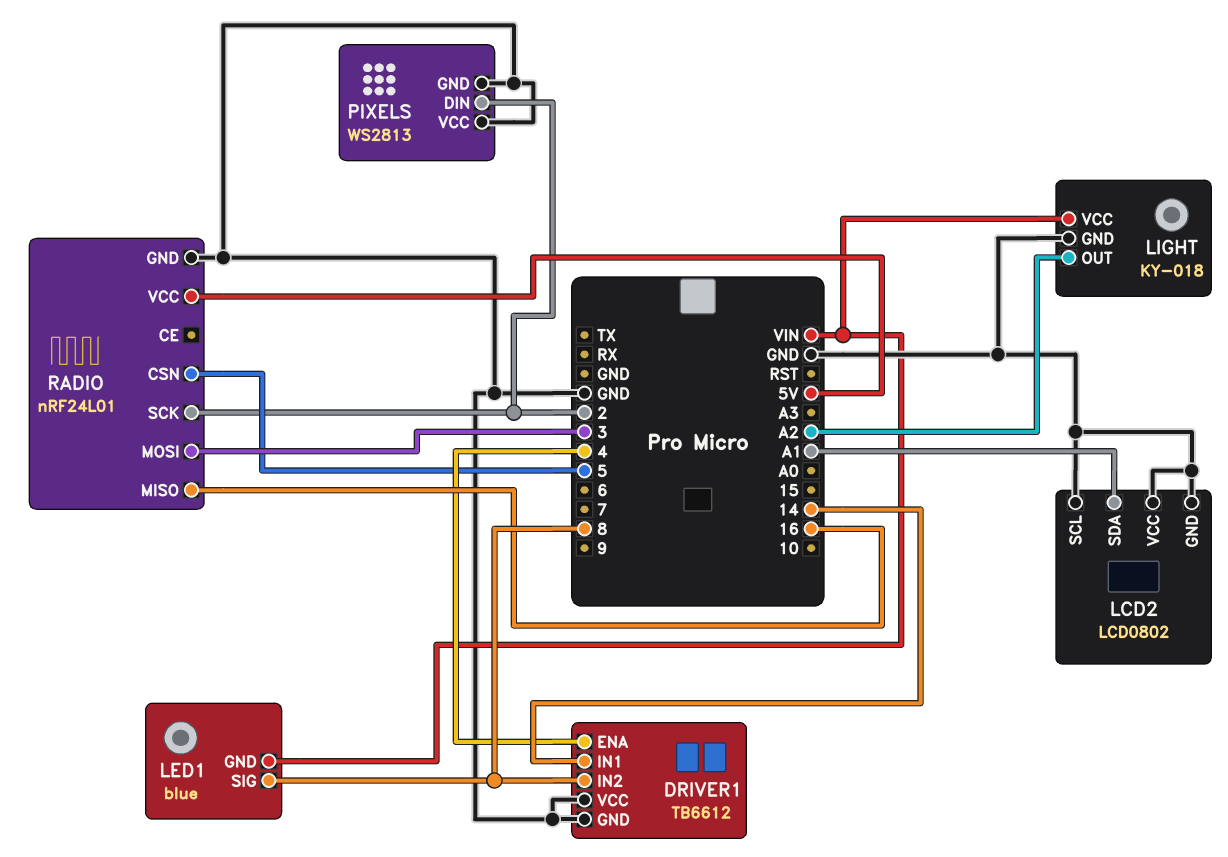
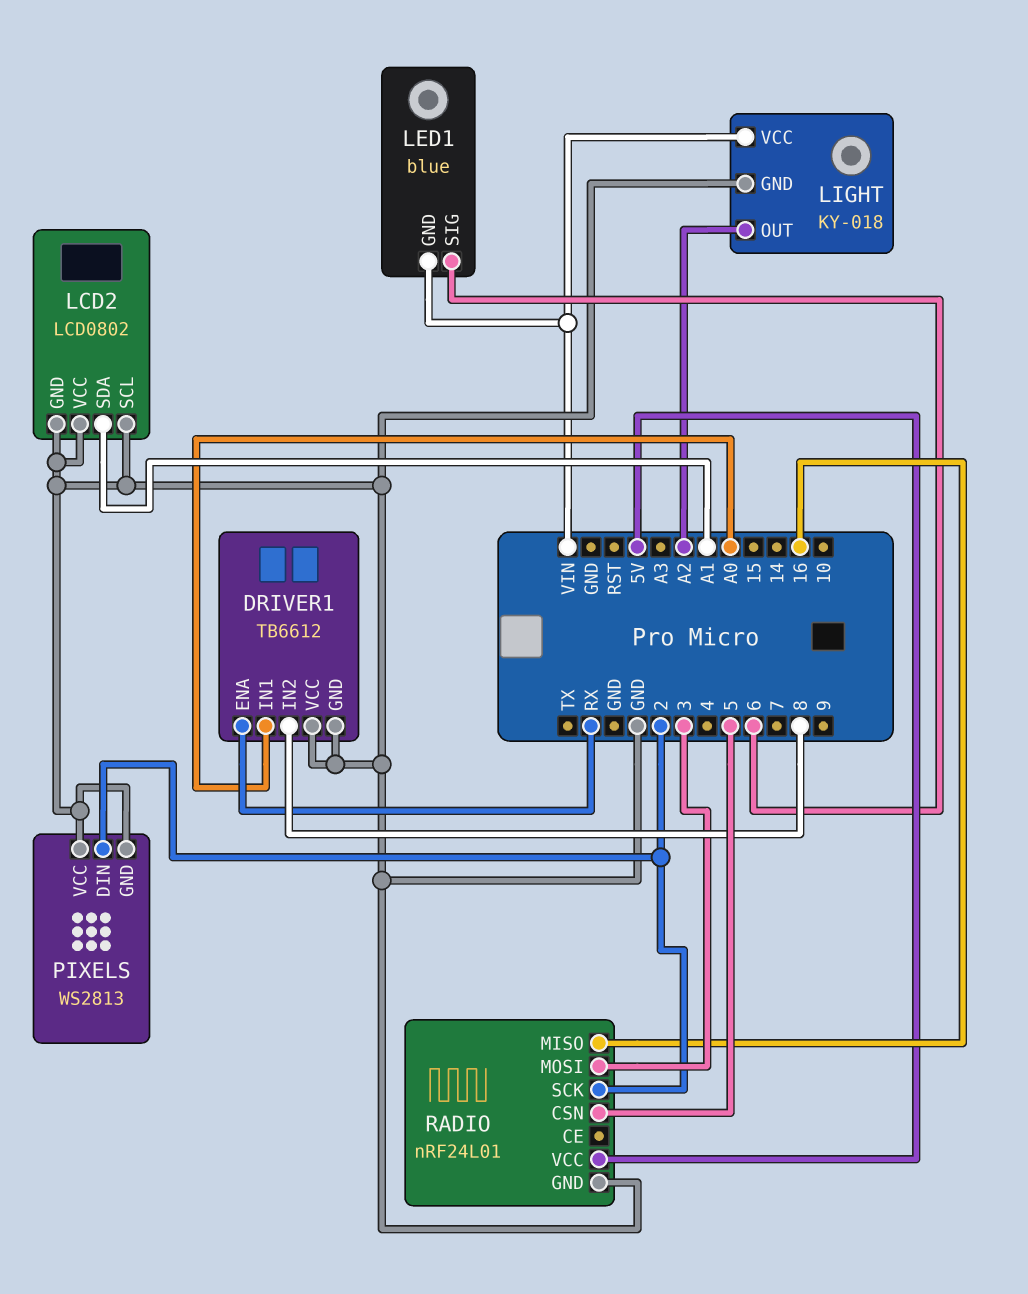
DRIVER1 pin ENA: 4 -> RX
DRIVER1 pin IN1: 14 -> A0
LED1 pin SIG: 8 -> 6

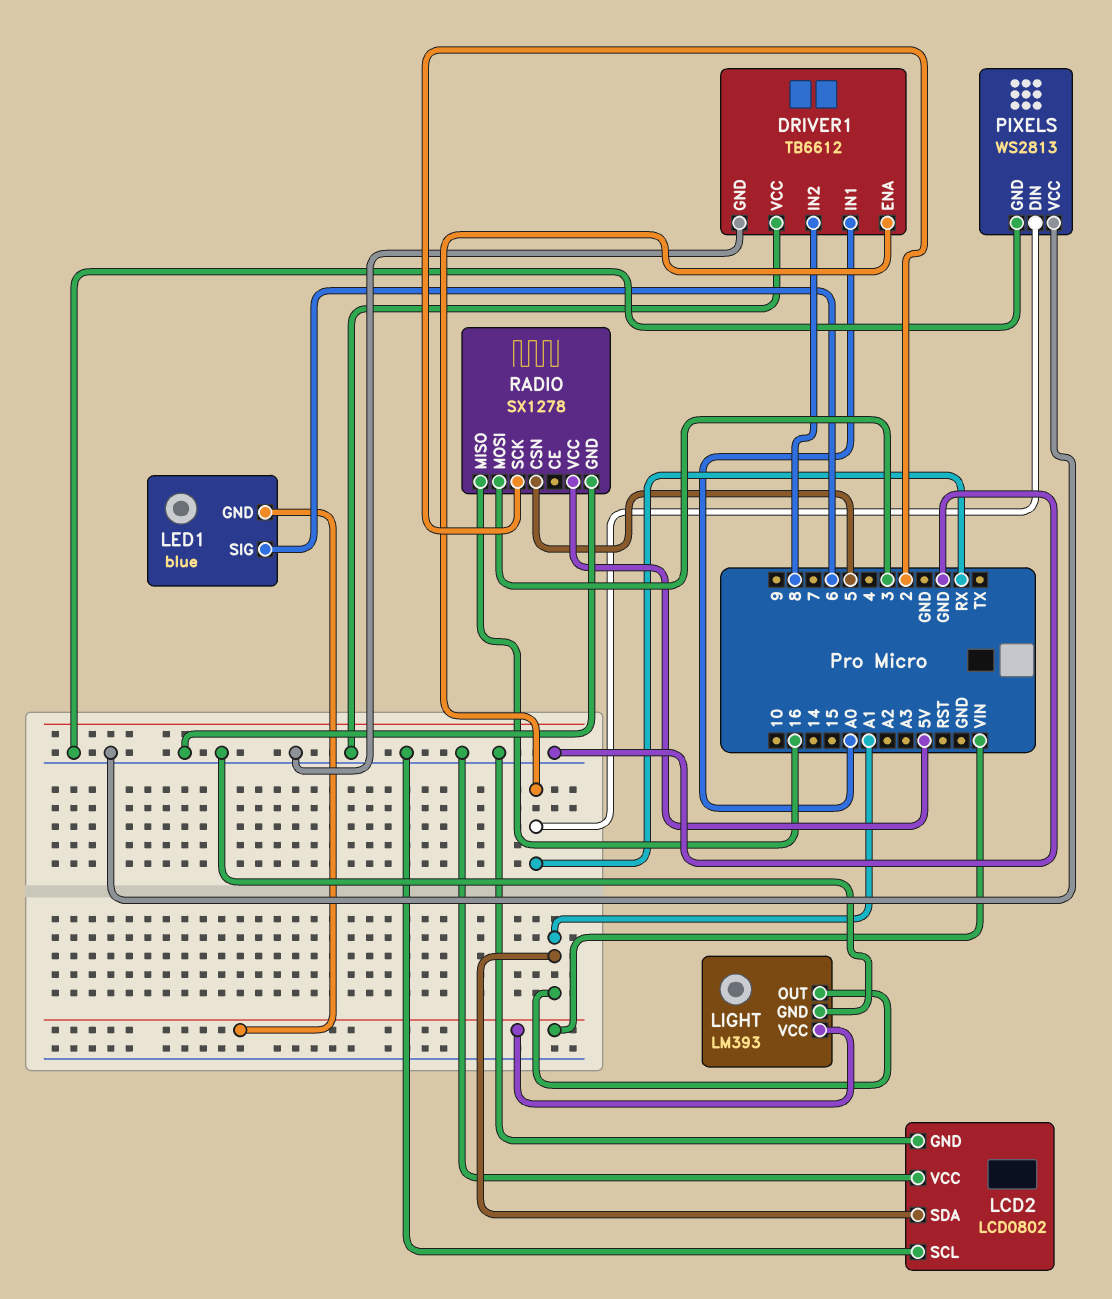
LIGHT: KY-018 -> LM393
LIGHT pin OUT: A2 -> A1
PIXELS pin DIN: 2 -> RX
RADIO: nRF24L01 -> SX1278

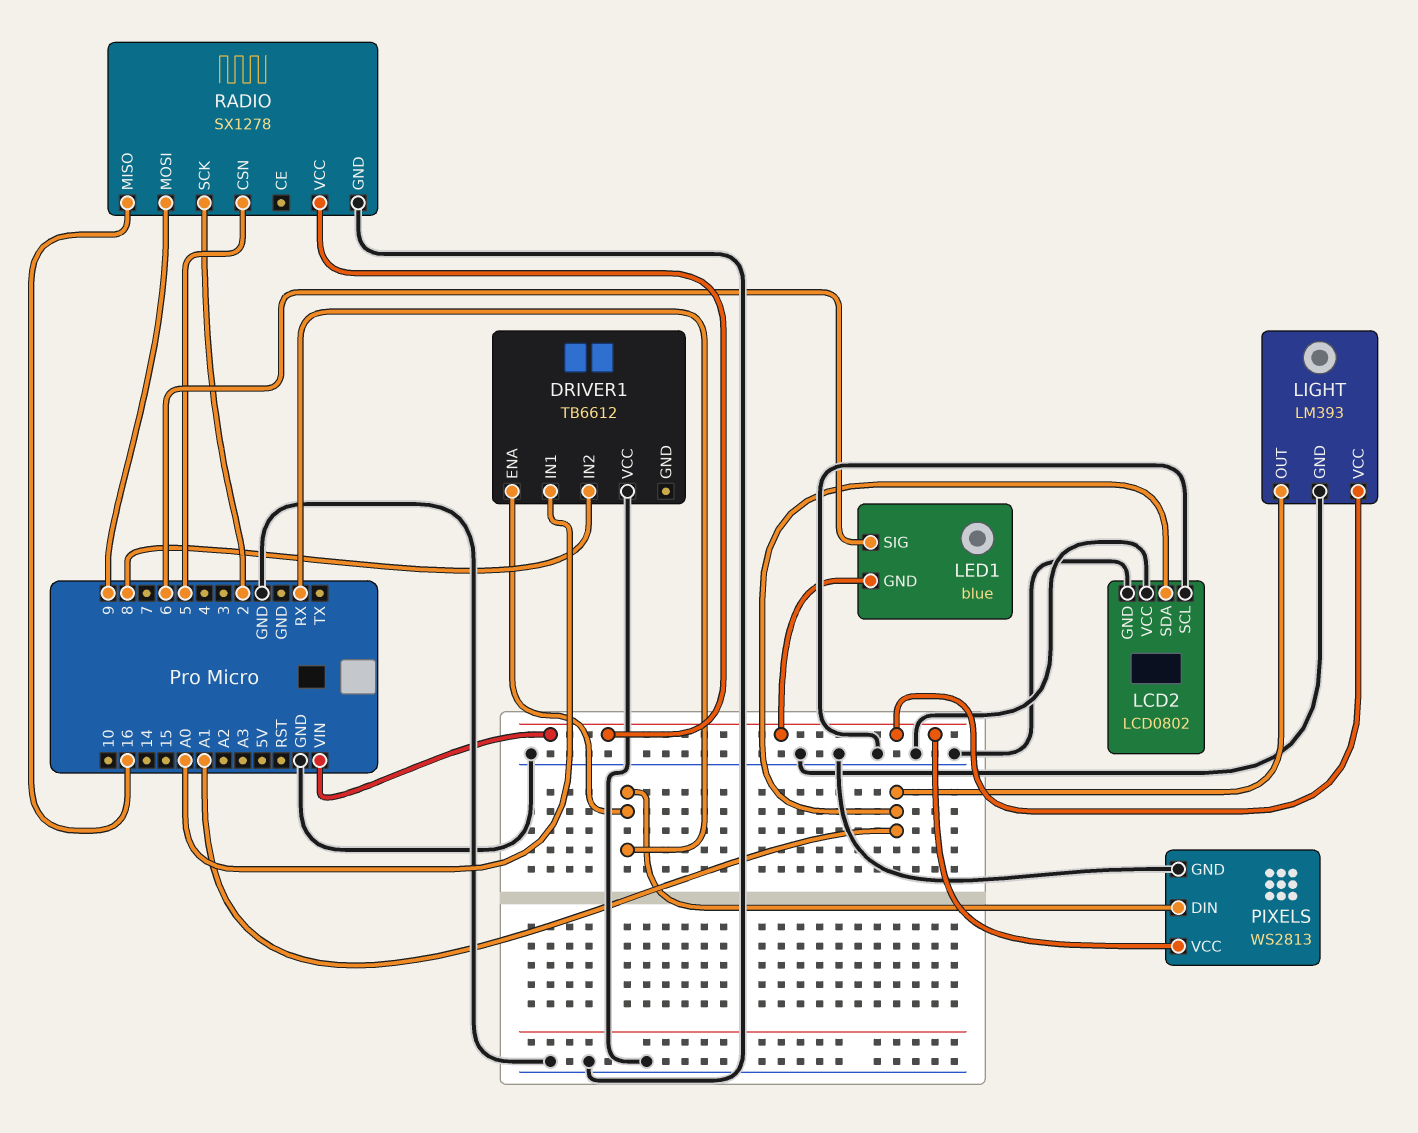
DRIVER1 pin GND: GND -> none
PIXELS pin VCC: GND -> VIN
RADIO pin MOSI: 3 -> 9
RADIO pin VCC: 5V -> VIN

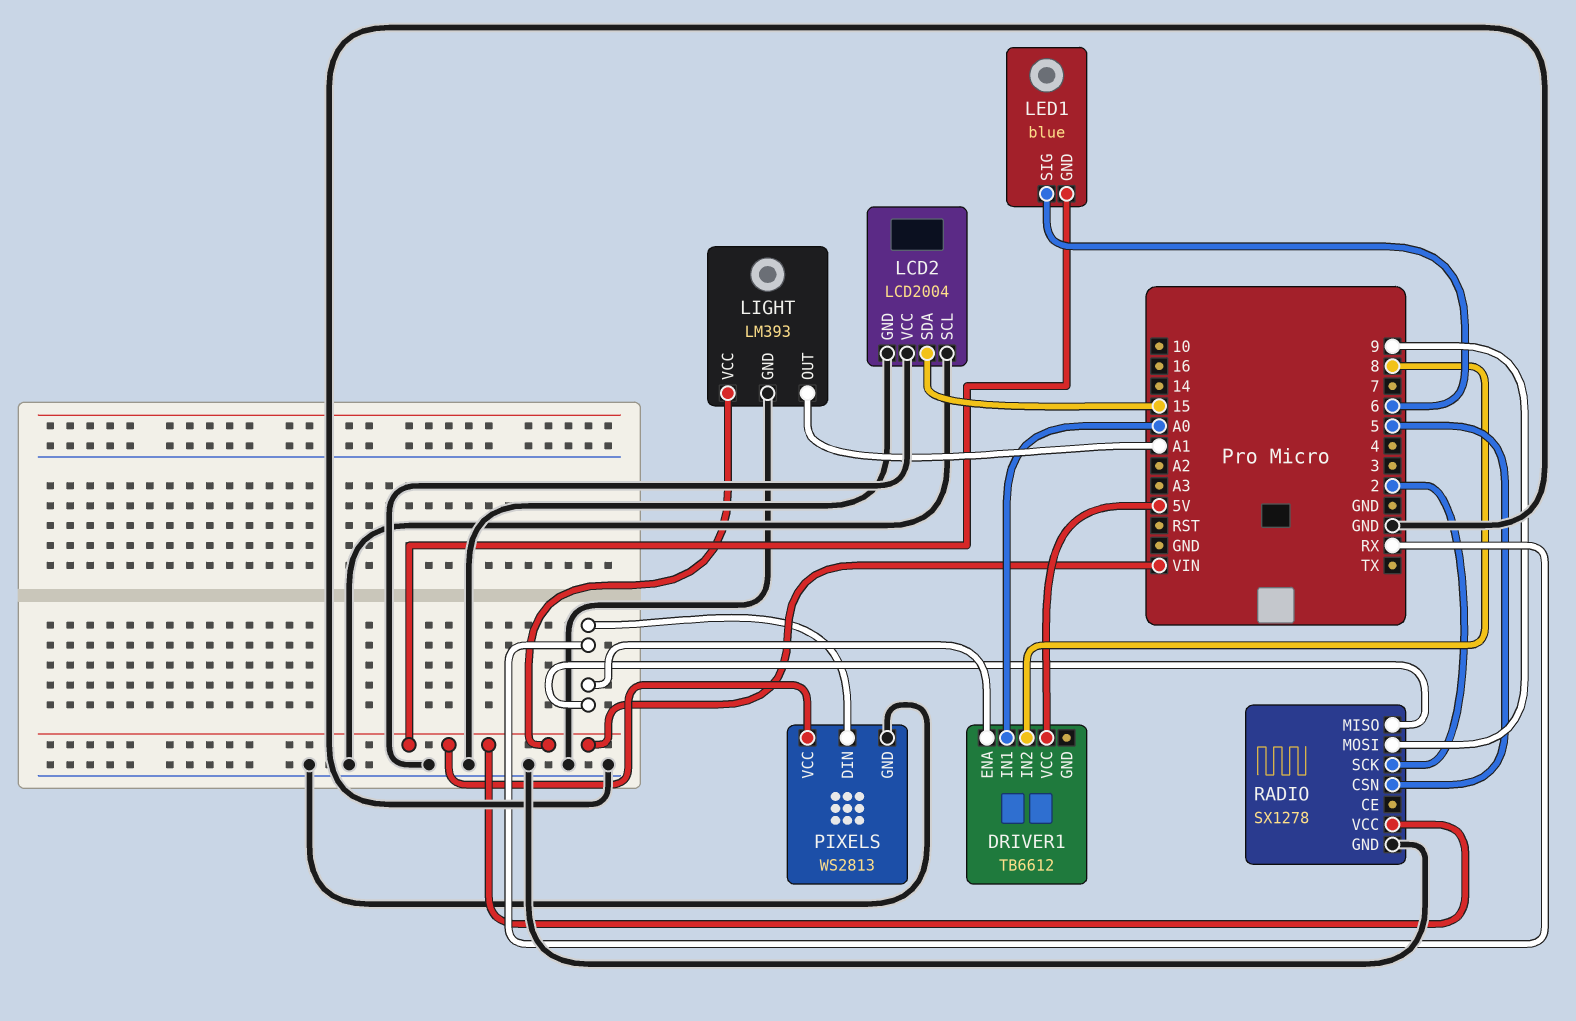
DRIVER1 pin VCC: GND -> 5V
LCD2: LCD0802 -> LCD2004
LCD2 pin SDA: A1 -> 15
RADIO pin MISO: 16 -> RX

